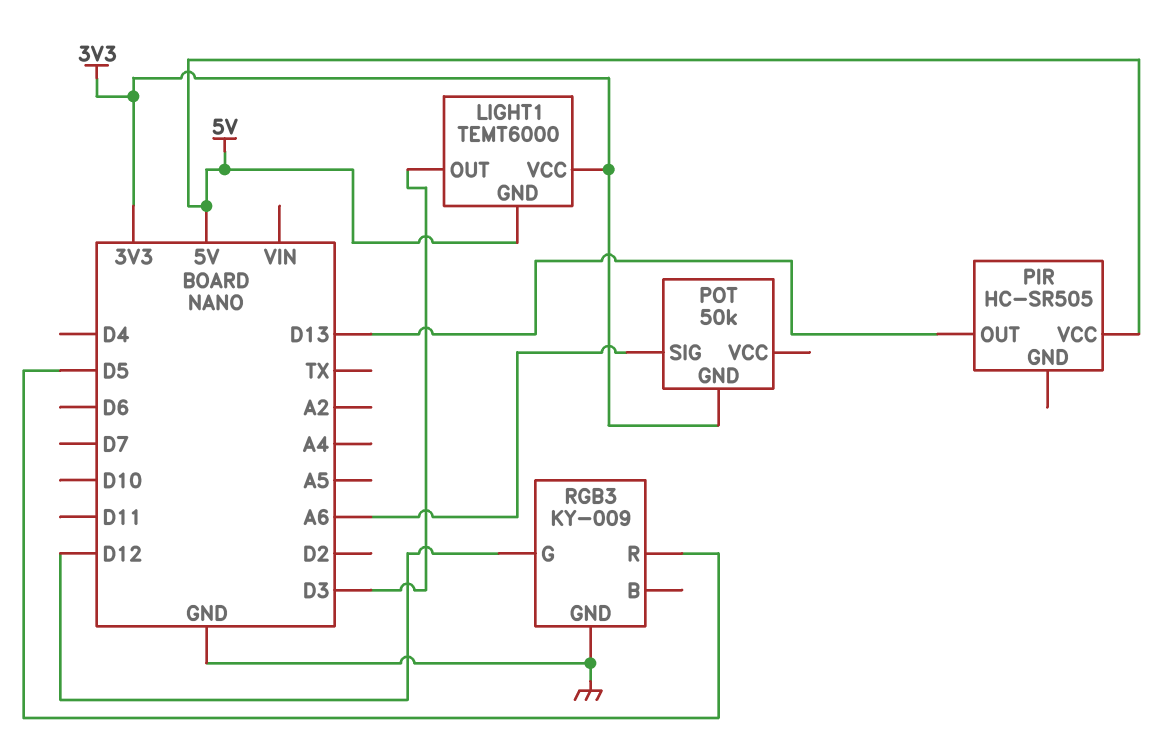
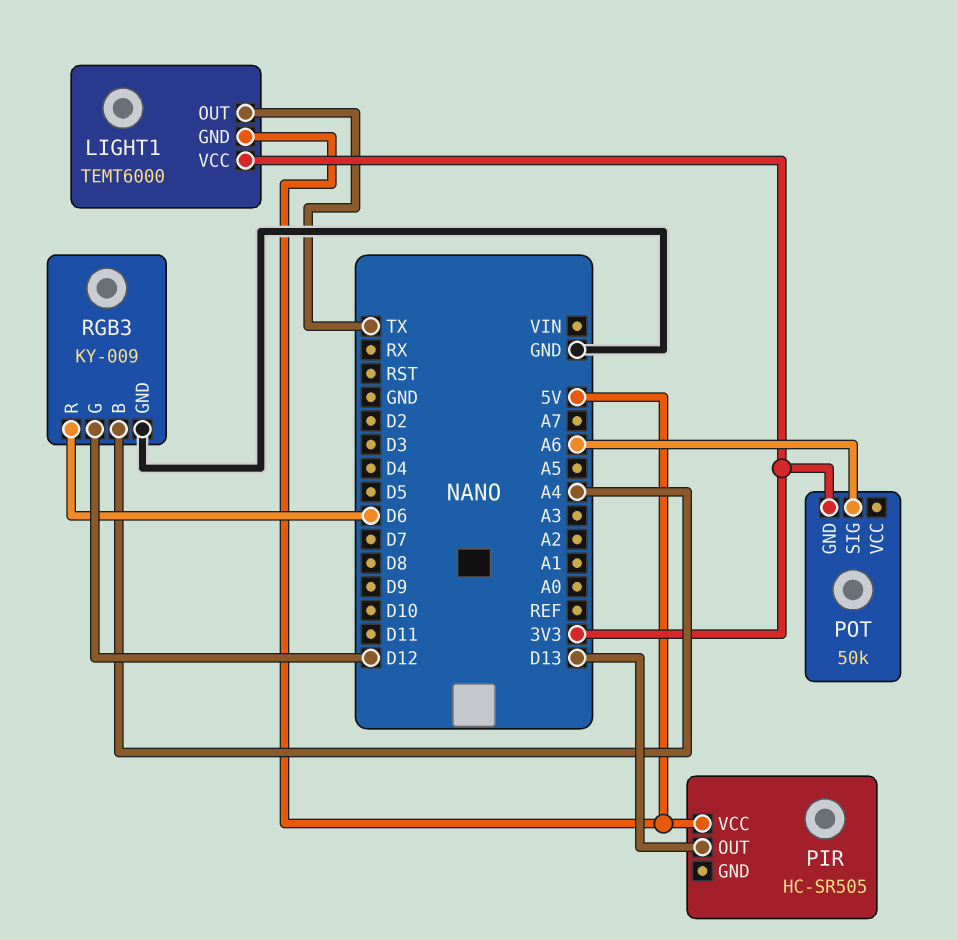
LIGHT1 pin OUT: D3 -> TX
RGB3 pin B: none -> A4
RGB3 pin R: D5 -> D6

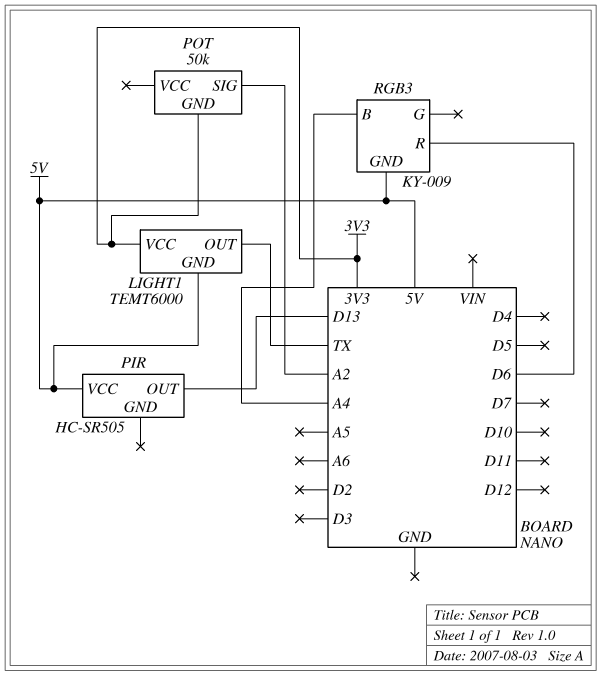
POT pin SIG: A6 -> A2
RGB3 pin G: D12 -> none
RGB3 pin GND: GND -> 5V

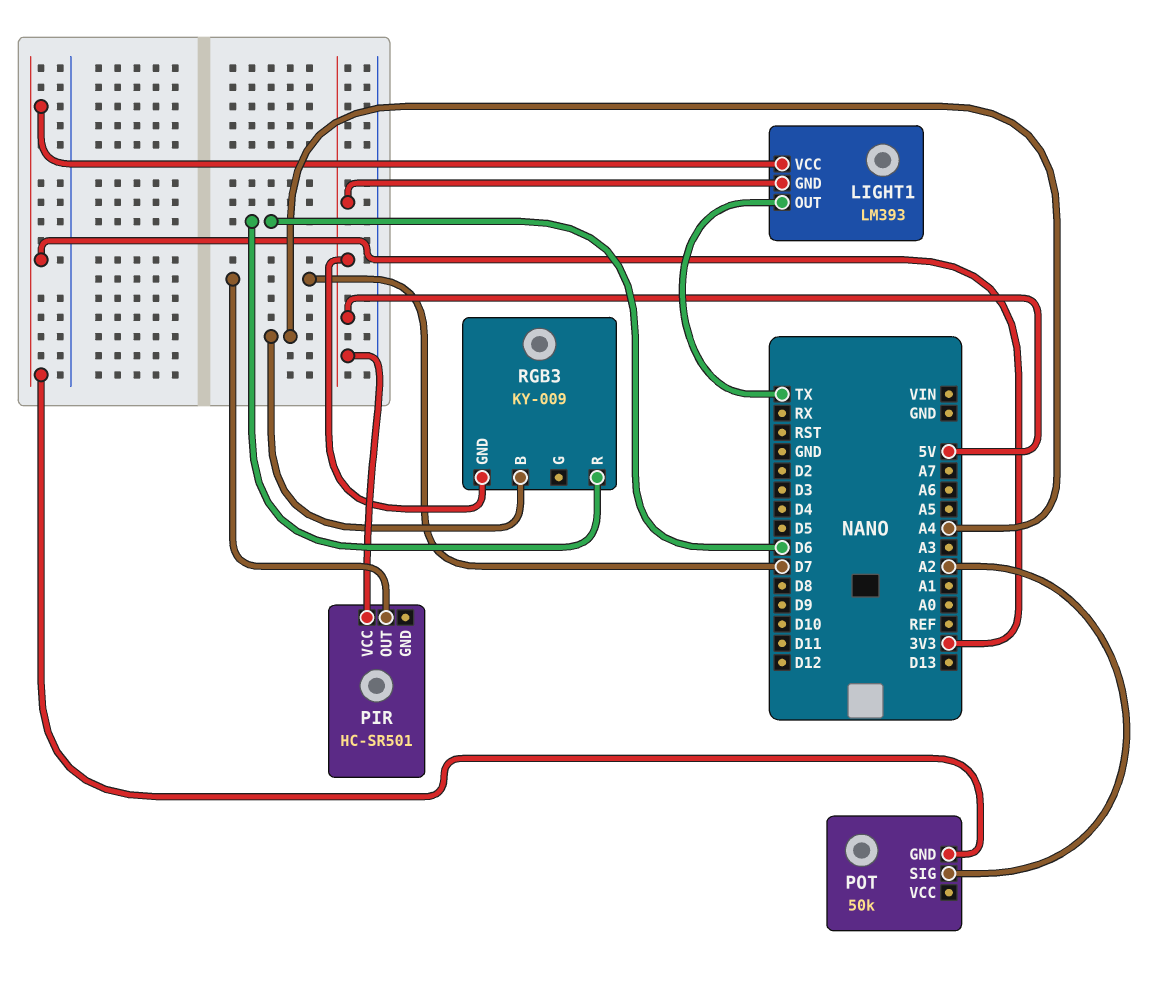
LIGHT1: TEMT6000 -> LM393
PIR: HC-SR505 -> HC-SR501
PIR pin OUT: D13 -> D7

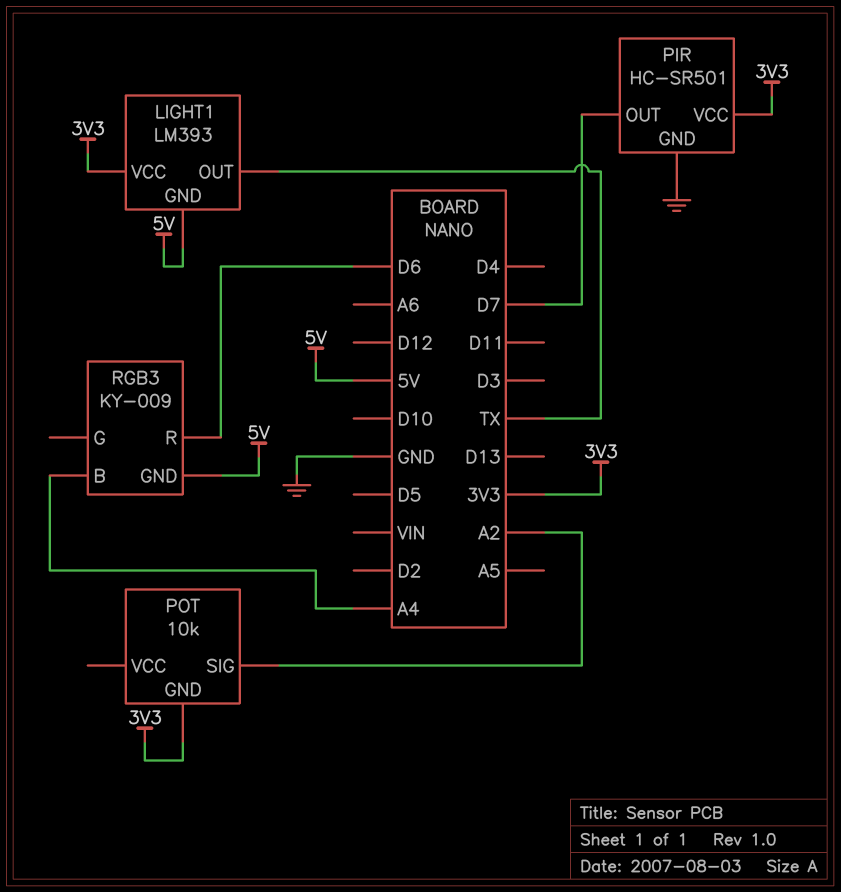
PIR pin GND: none -> GND
PIR pin VCC: 5V -> 3V3
POT: 50k -> 10k

